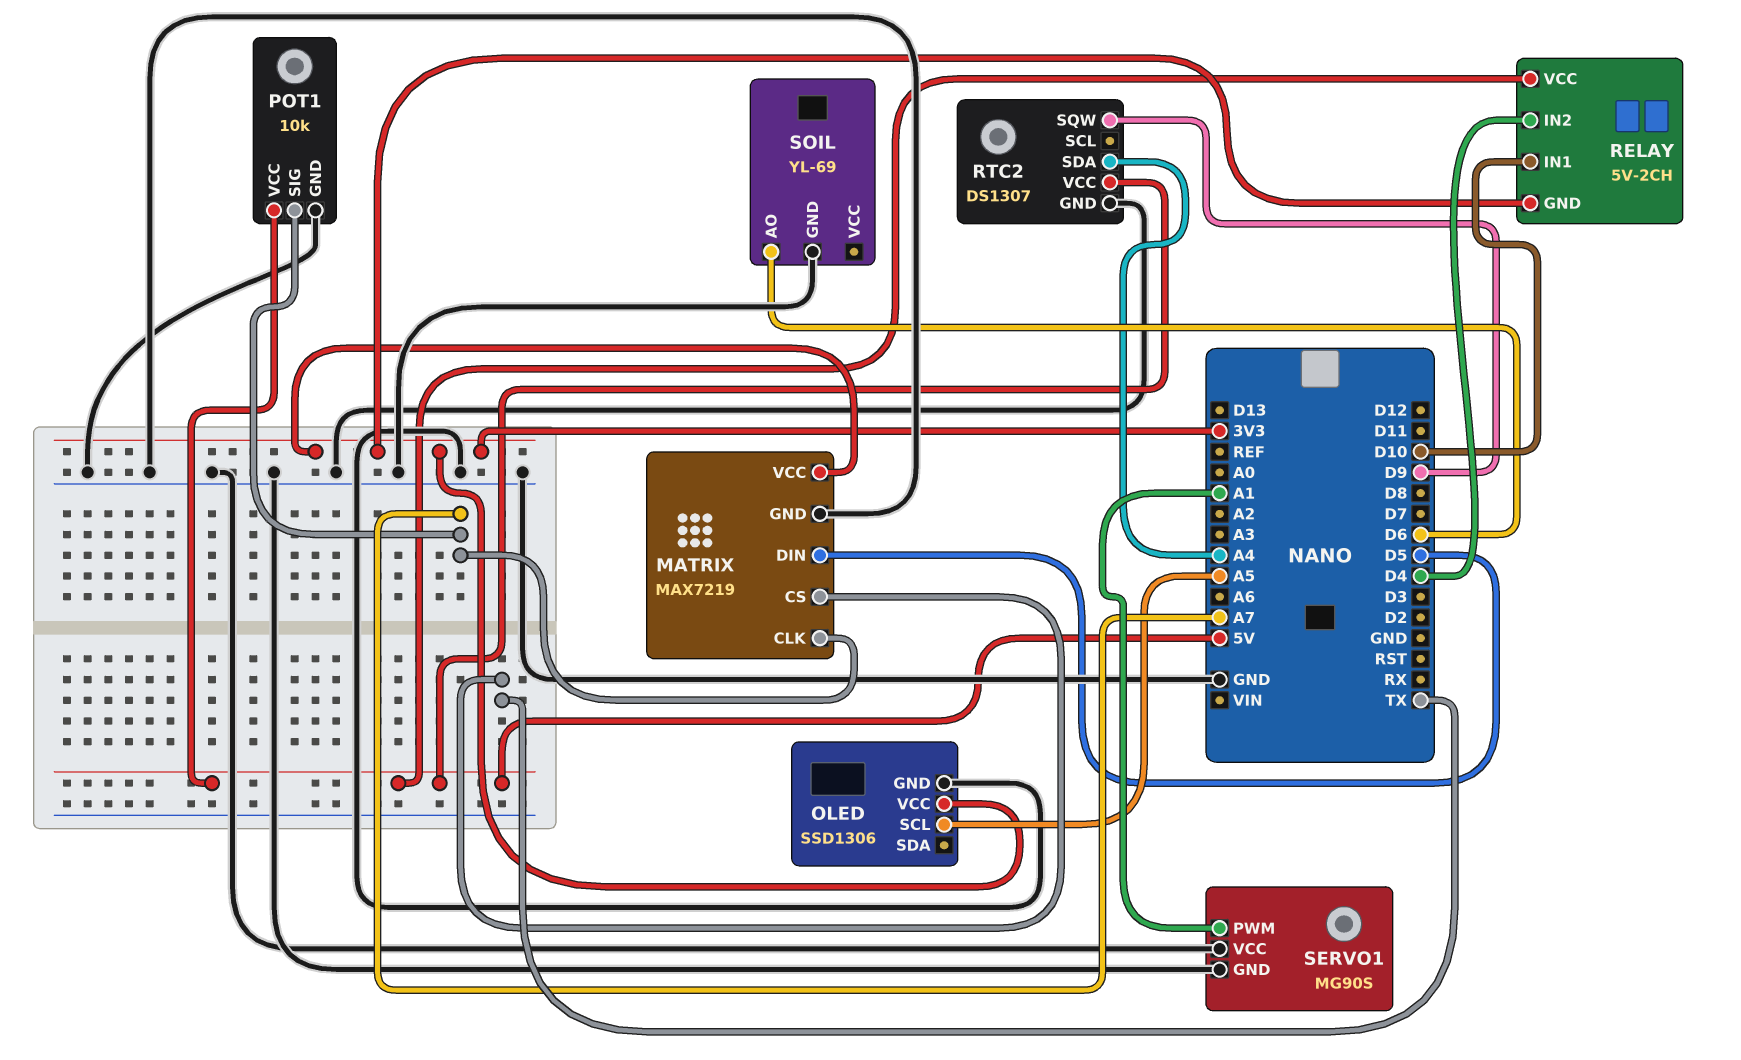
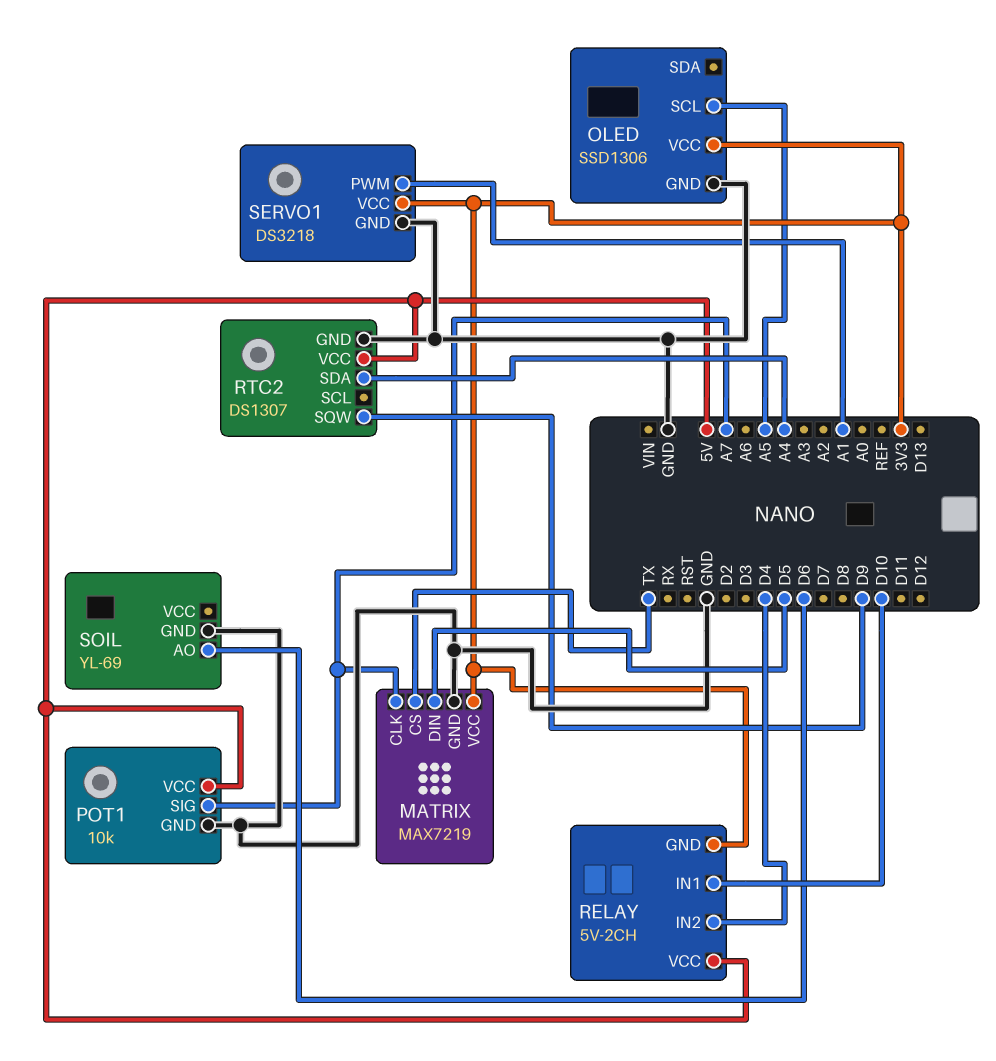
SERVO1: MG90S -> DS3218
SERVO1 pin VCC: GND -> 3V3

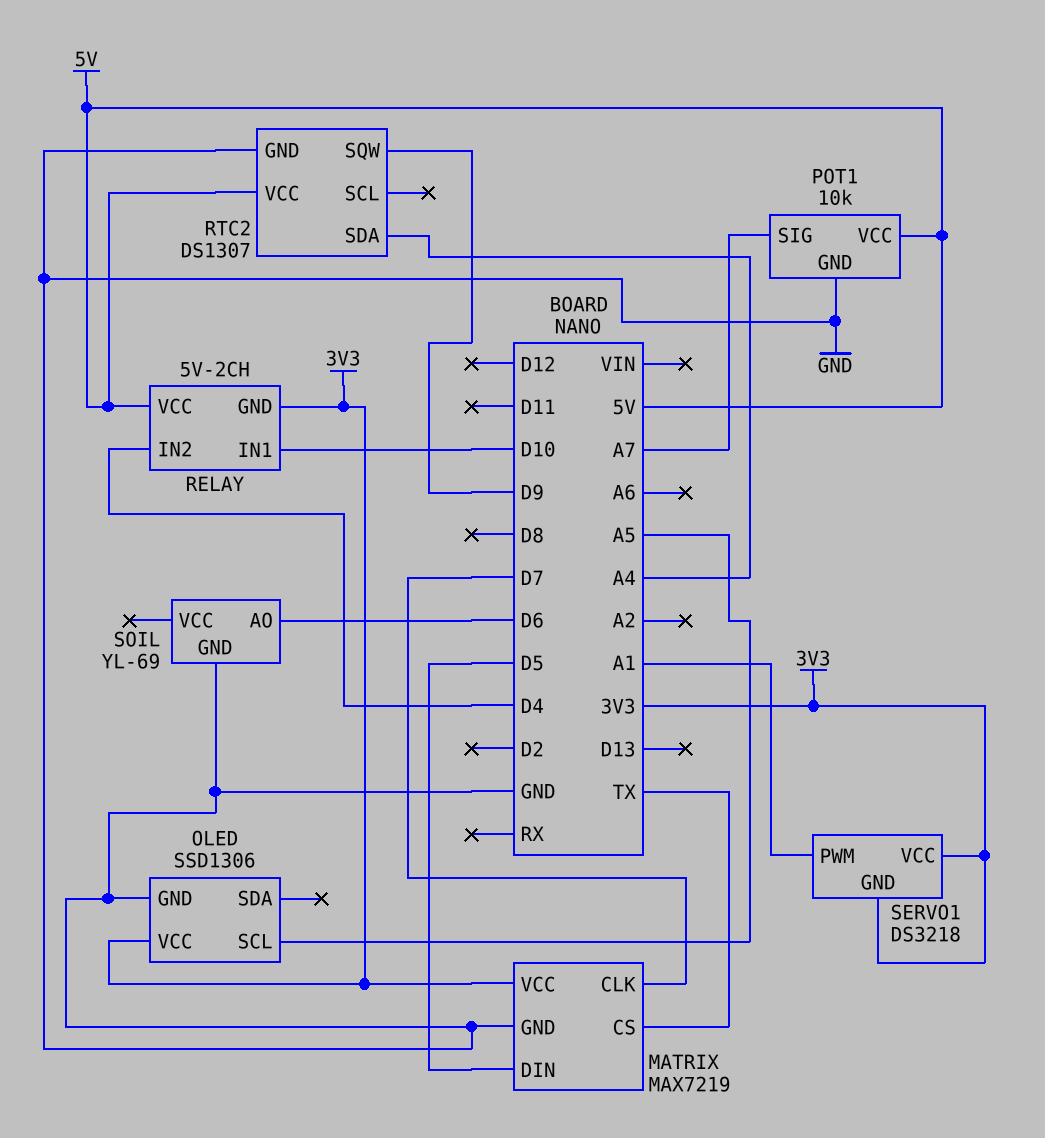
MATRIX pin CLK: A7 -> D7
SERVO1 pin GND: GND -> 3V3

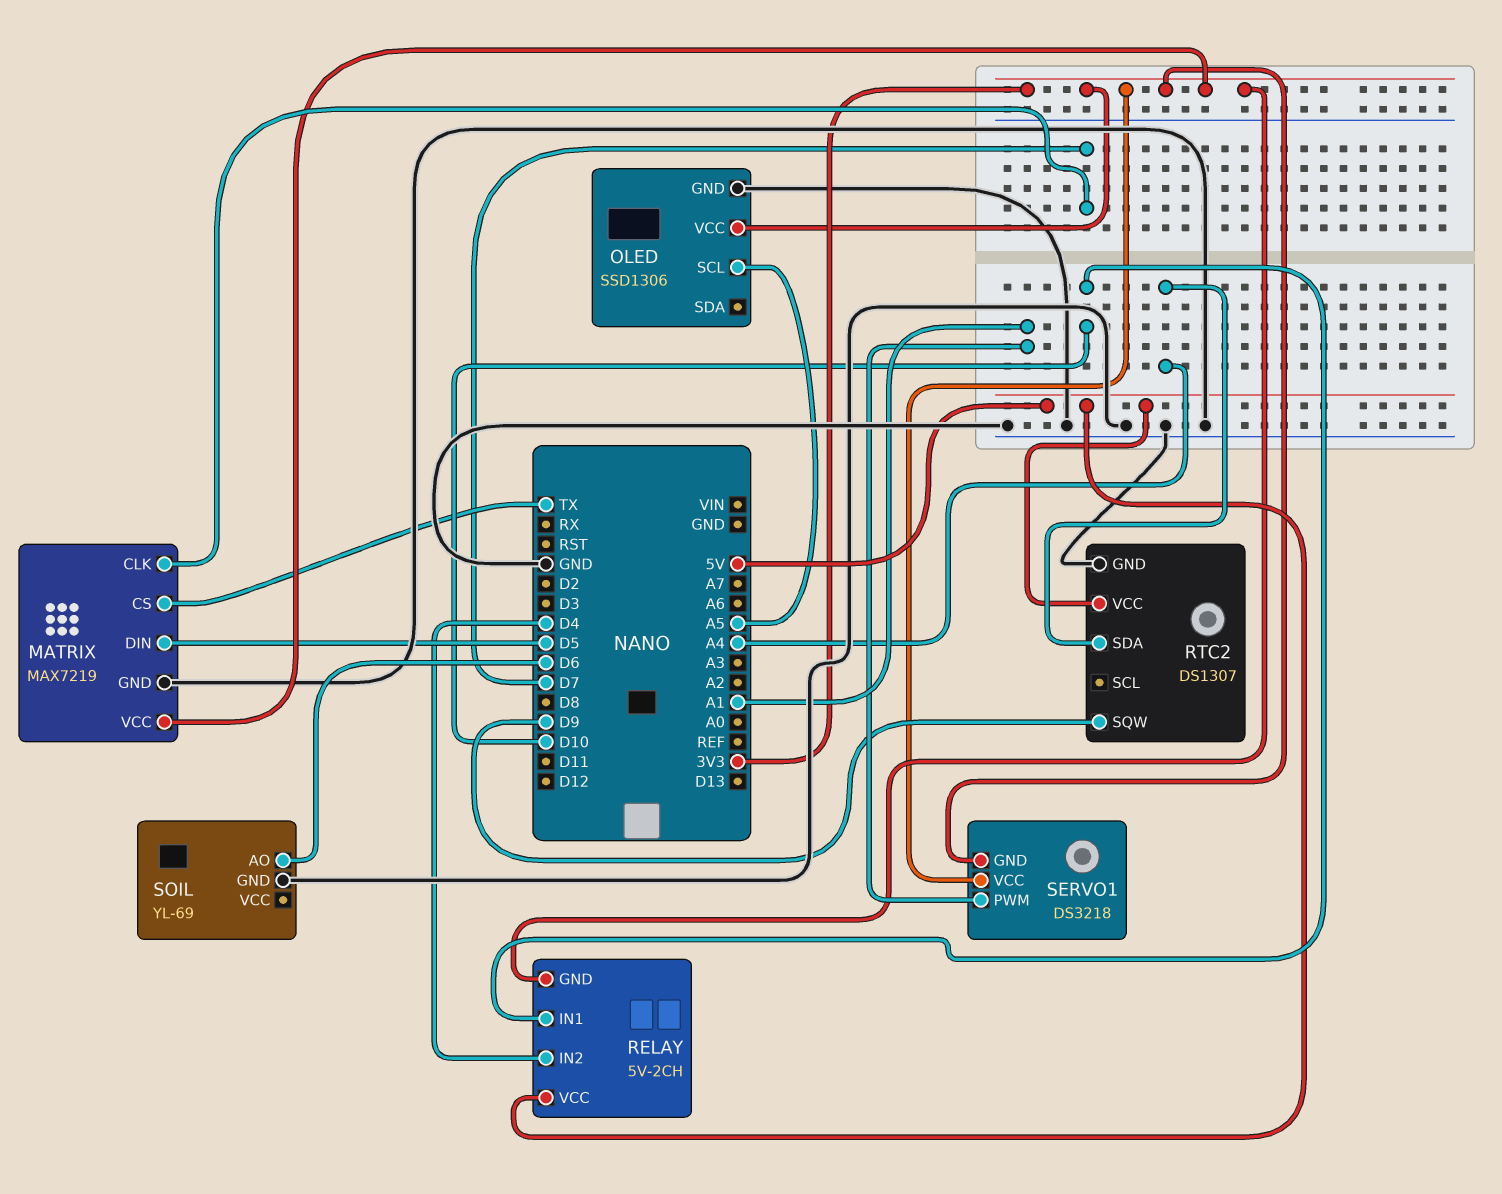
POT1: 10k -> none
POT1 pin GND: GND -> none
POT1 pin SIG: A7 -> none
POT1 pin VCC: 5V -> none

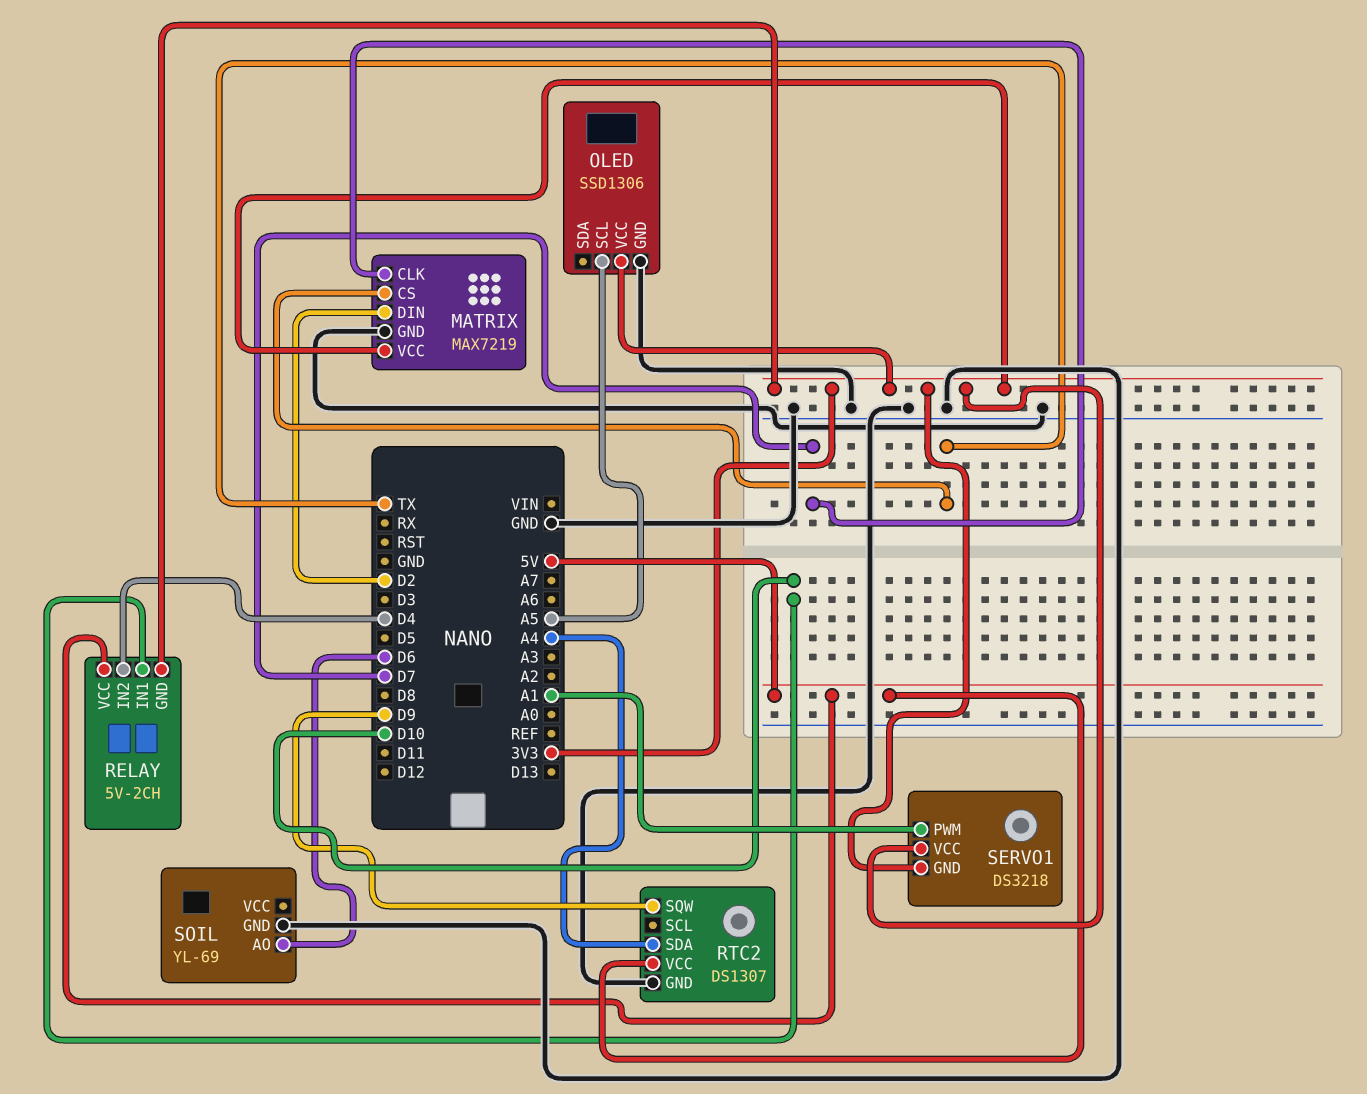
MATRIX pin DIN: D5 -> D2

